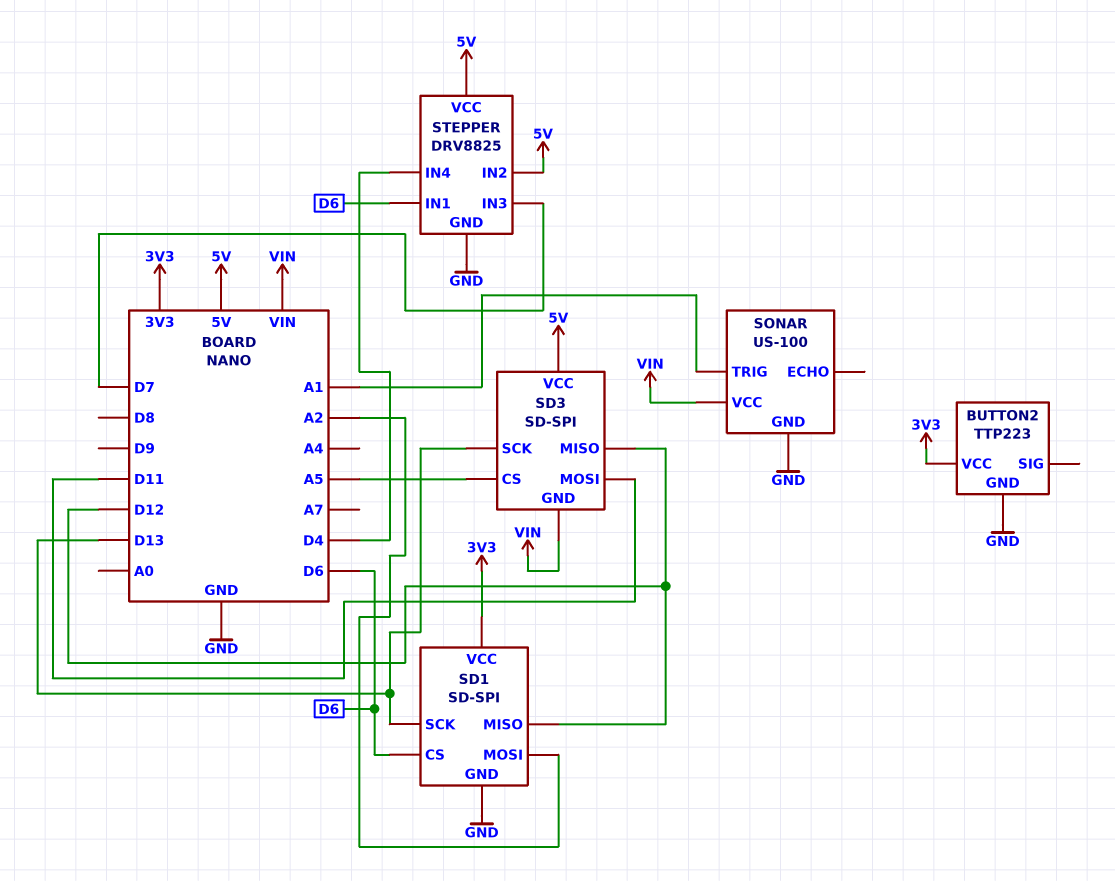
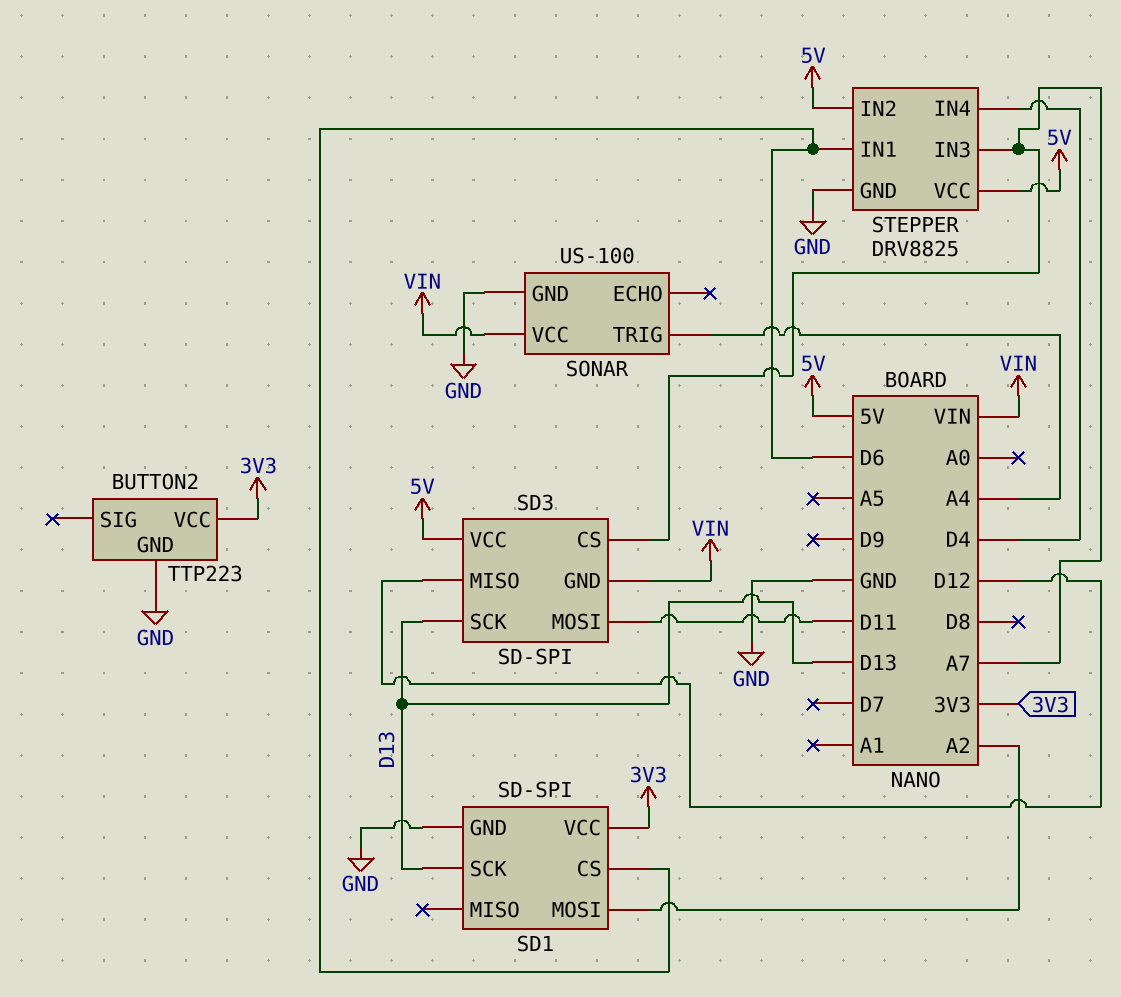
SD1 pin MISO: D12 -> none
SD3 pin CS: A5 -> A7
SONAR pin TRIG: A1 -> A4
STEPPER pin IN3: D7 -> A7

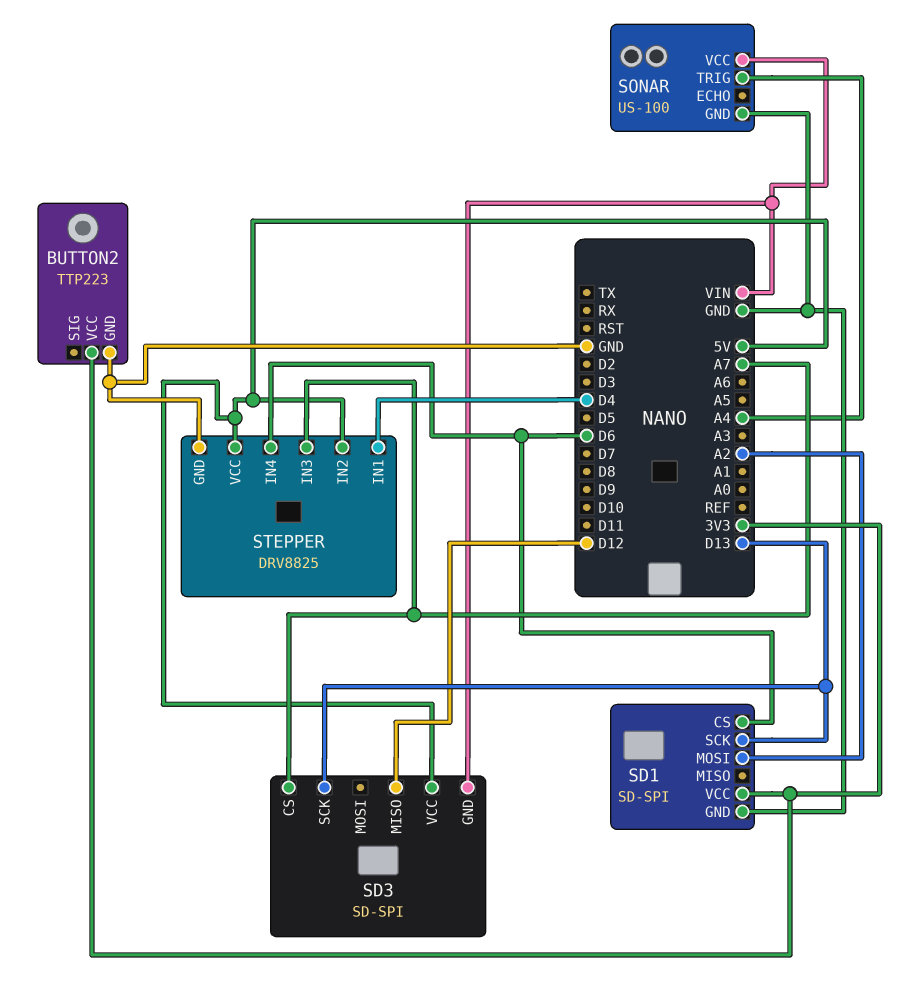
SD3 pin MOSI: D11 -> none
STEPPER pin IN1: D6 -> D4
STEPPER pin IN4: D4 -> D6

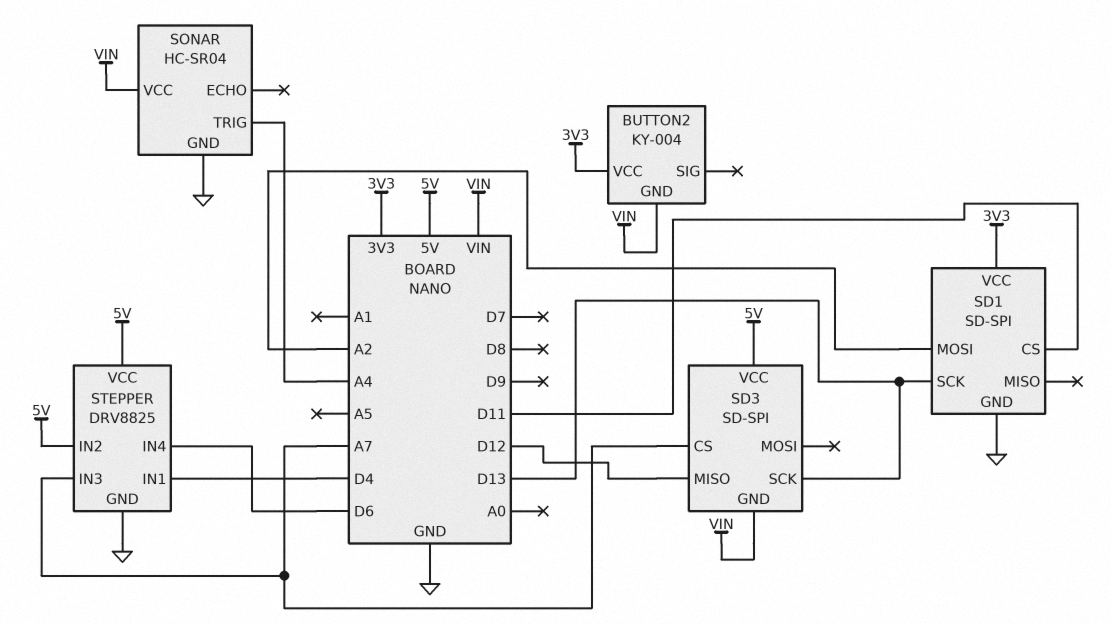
BUTTON2: TTP223 -> KY-004
BUTTON2 pin GND: GND -> VIN
SD1 pin CS: D6 -> D11
SONAR: US-100 -> HC-SR04

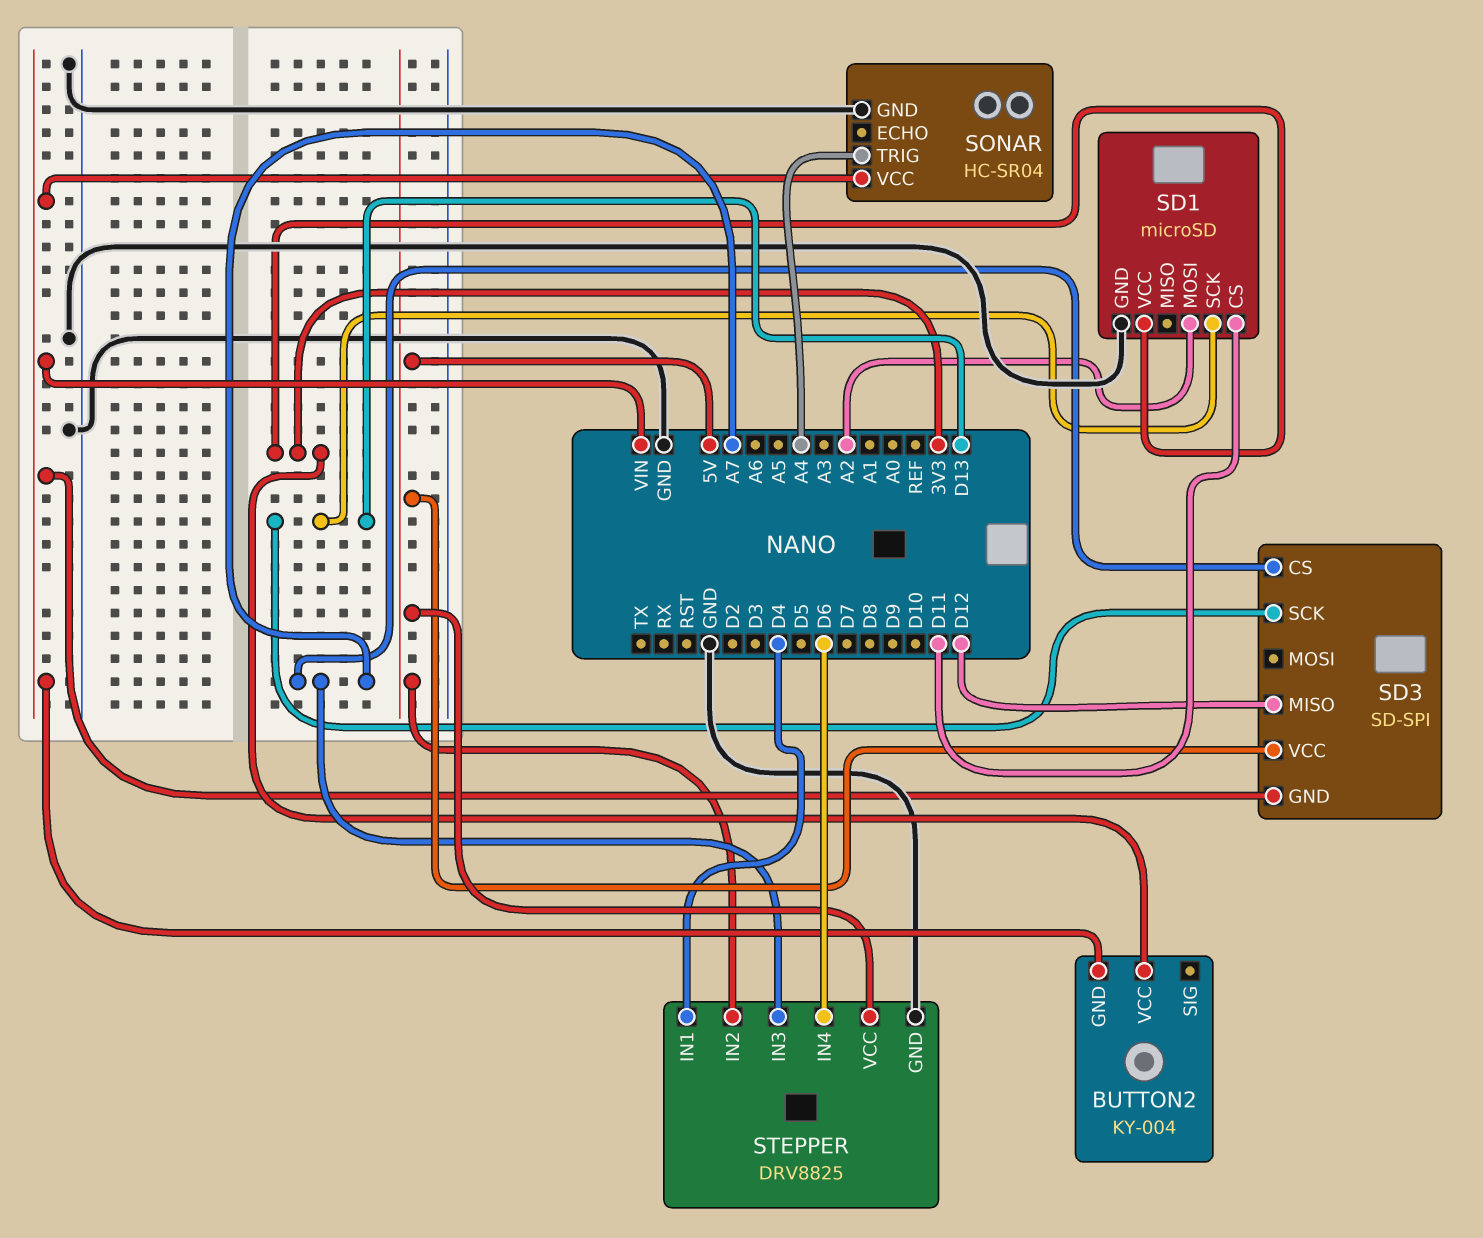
SD1: SD-SPI -> microSD

